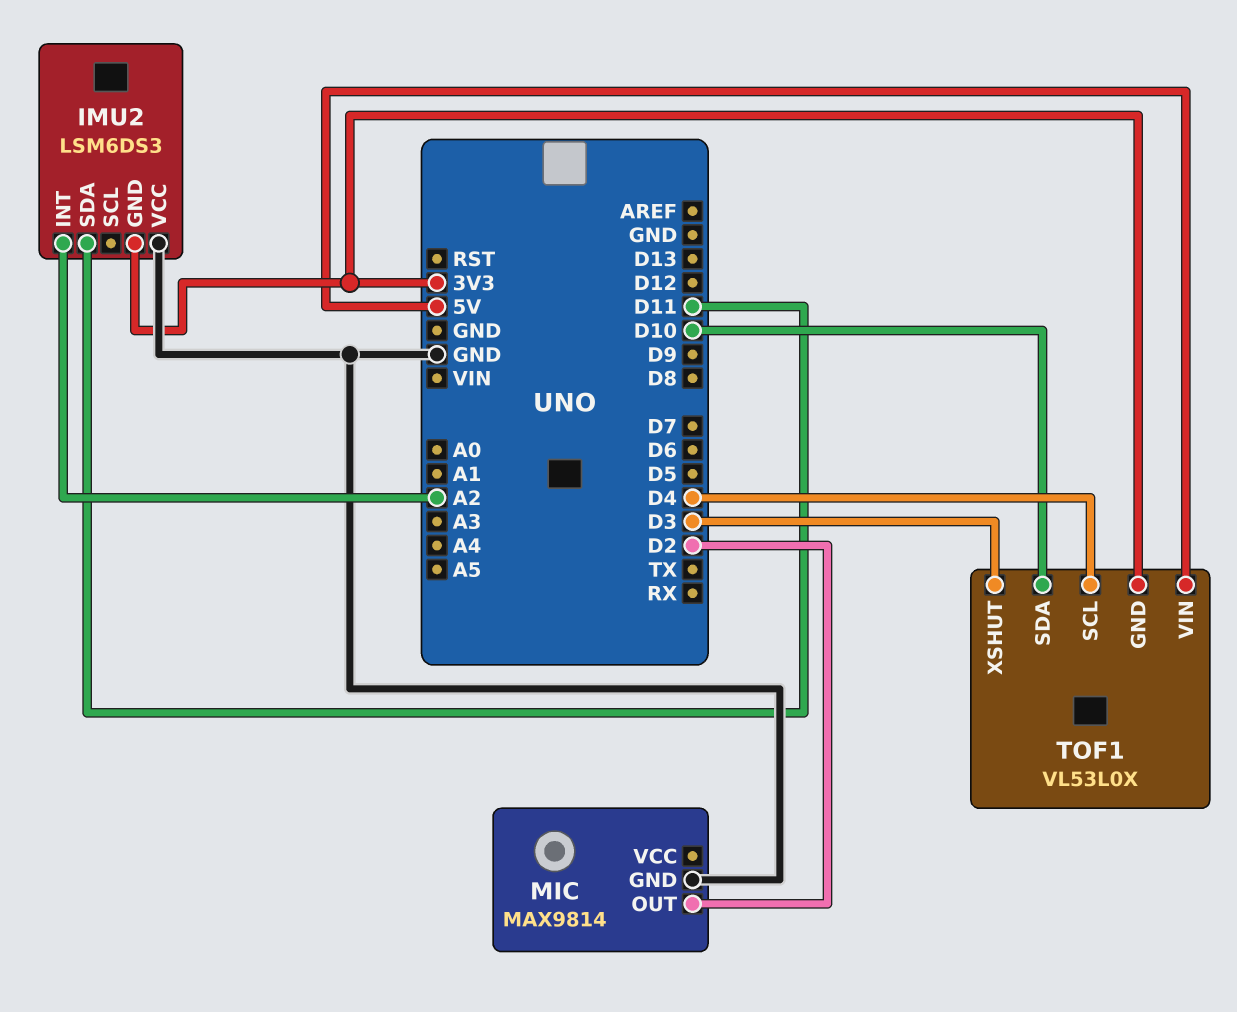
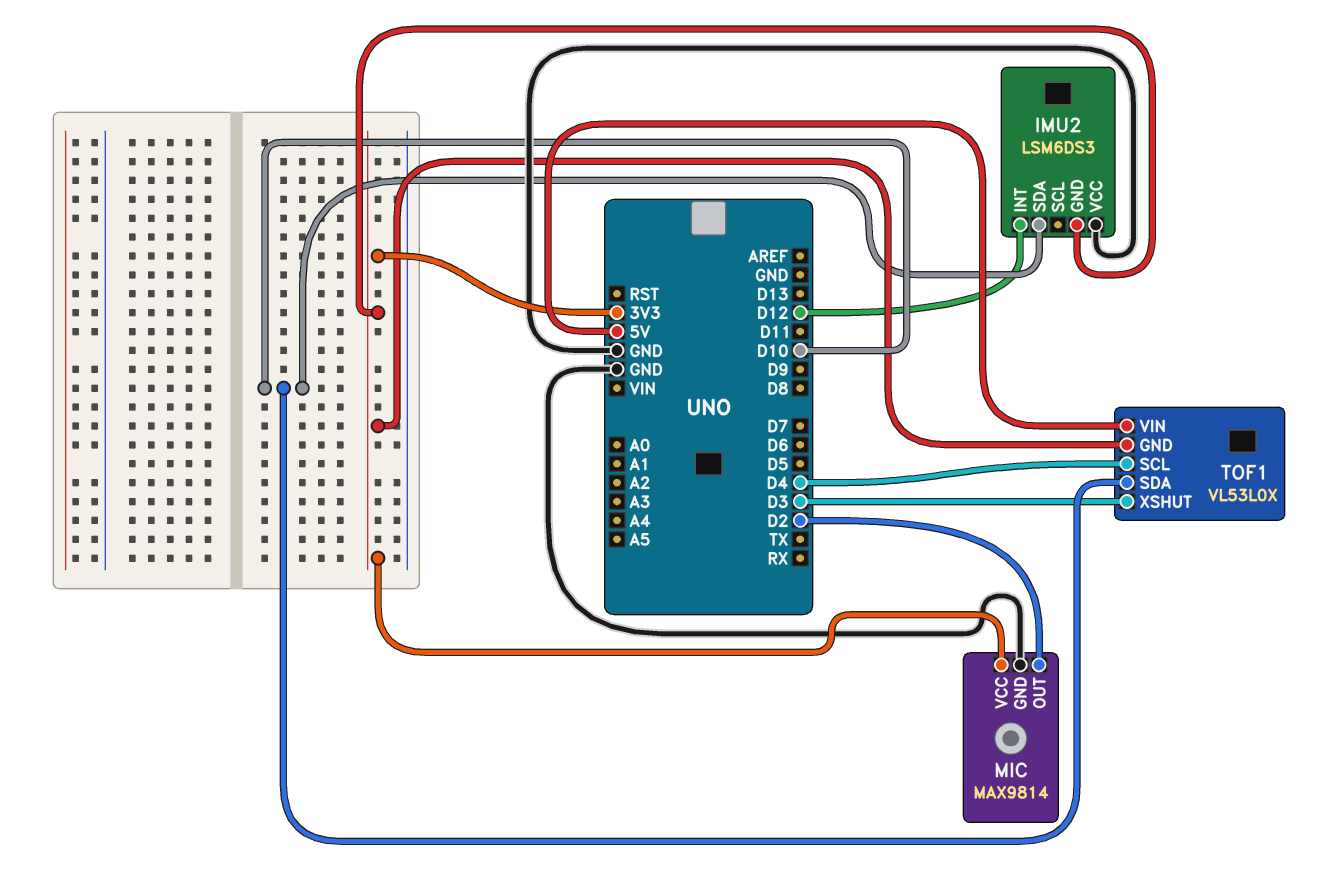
IMU2 pin INT: A2 -> D12
IMU2 pin SDA: D11 -> D10
MIC pin VCC: none -> 3V3

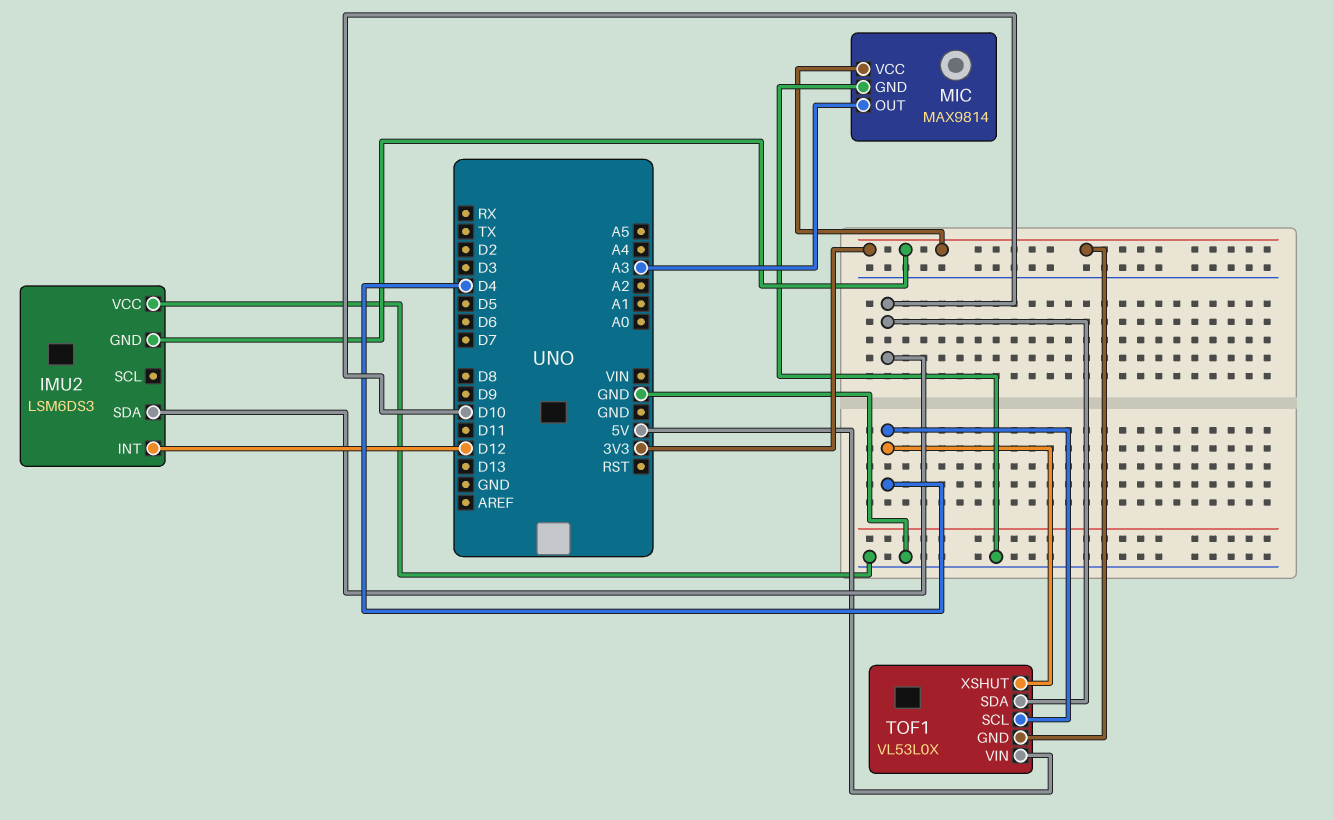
MIC pin OUT: D2 -> A3
TOF1 pin XSHUT: D3 -> D4

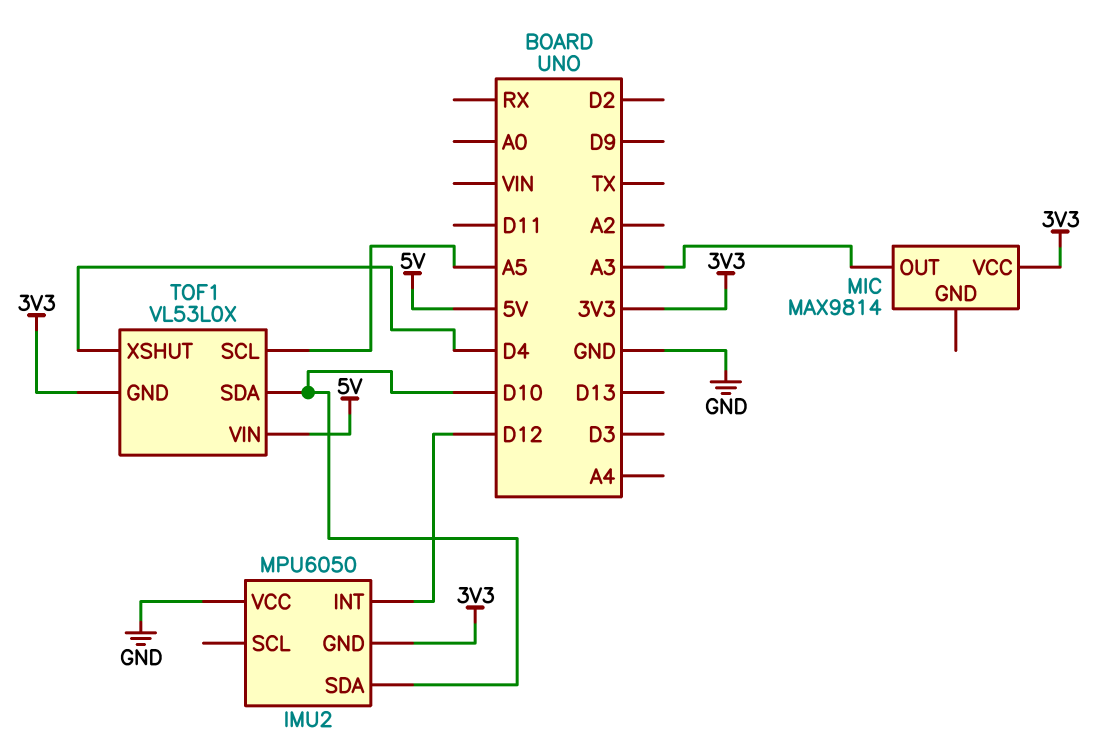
IMU2: LSM6DS3 -> MPU6050
MIC pin GND: GND -> none
TOF1 pin SCL: D4 -> A5

